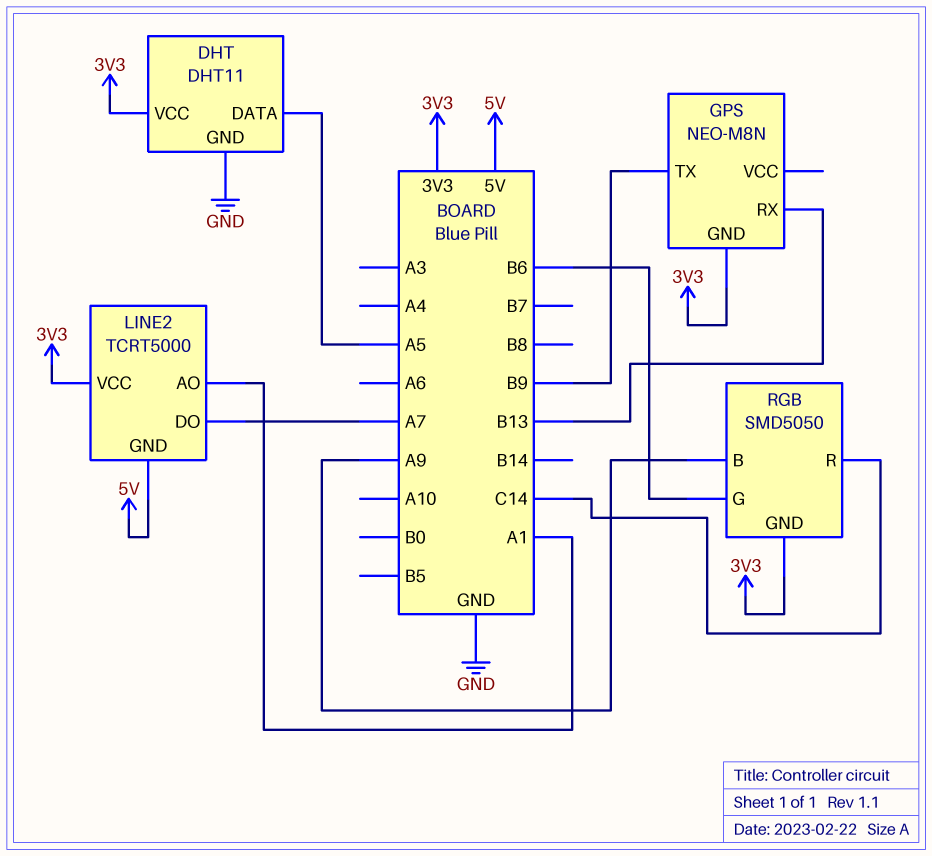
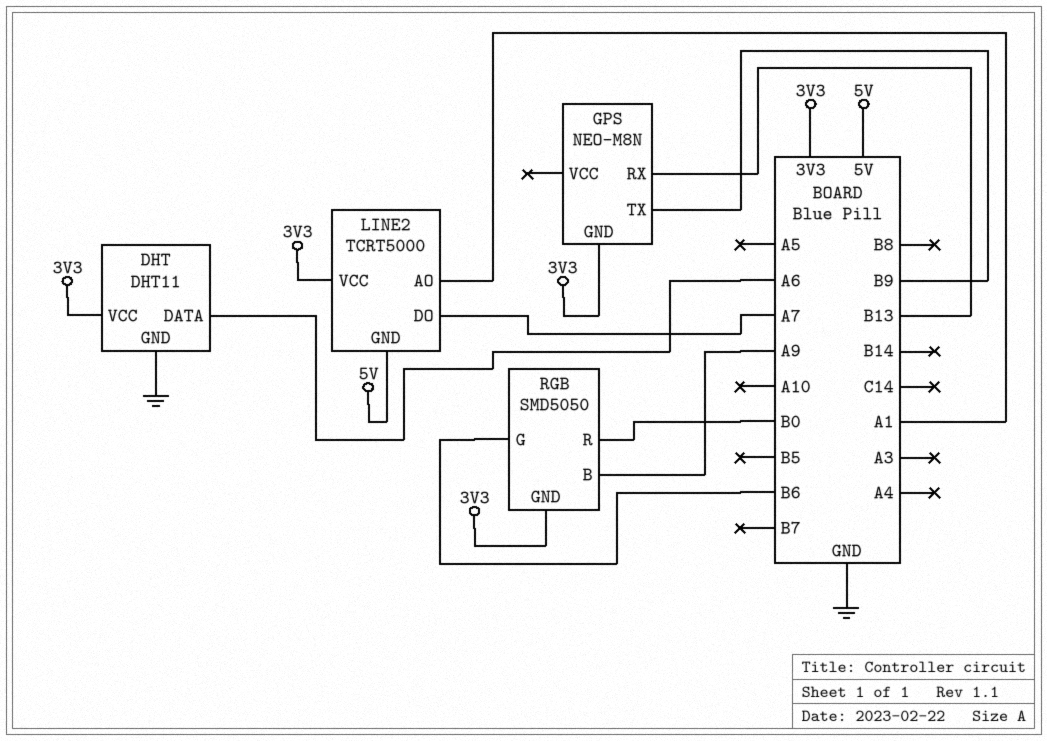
DHT pin DATA: A5 -> A6
RGB pin R: C14 -> B0

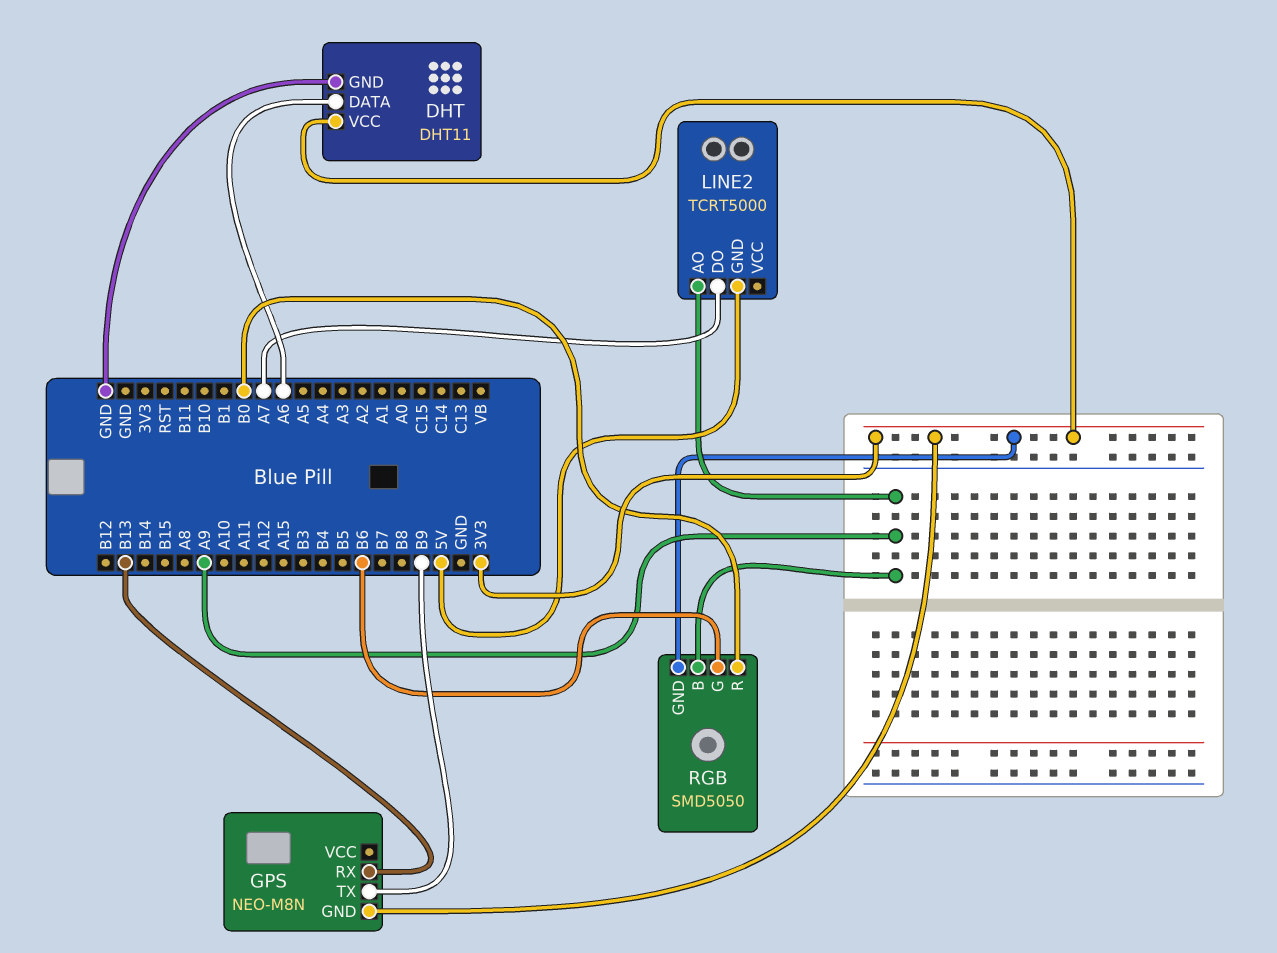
LINE2 pin AO: A1 -> A9
LINE2 pin VCC: 3V3 -> none

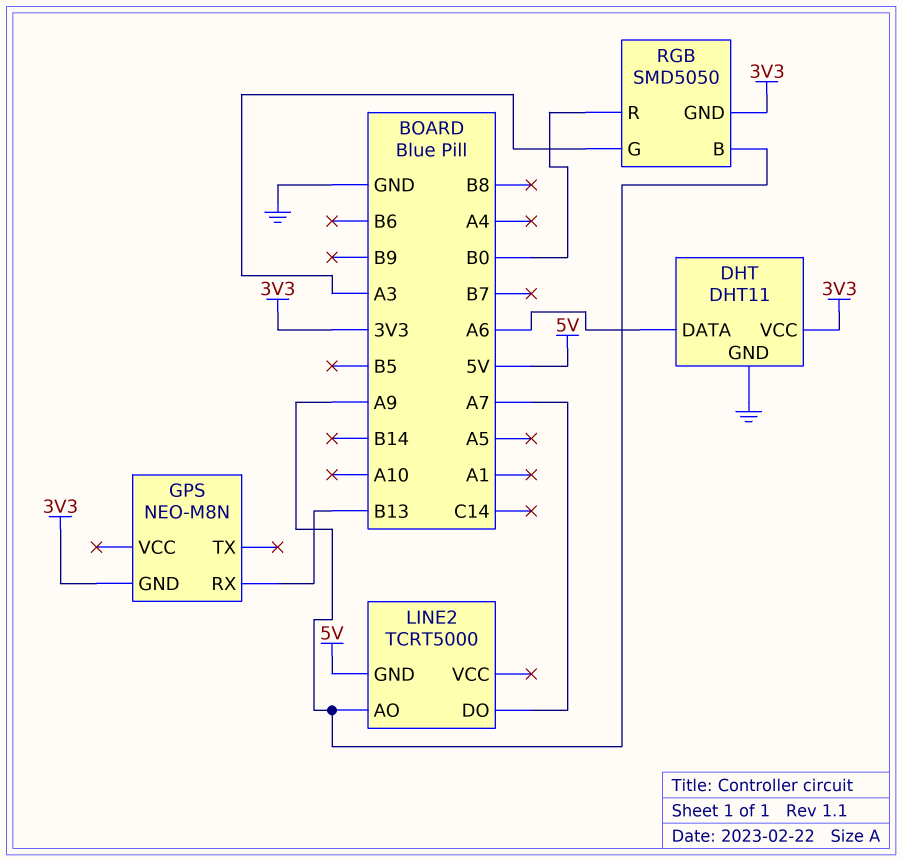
GPS pin TX: B9 -> none
RGB pin G: B6 -> A3

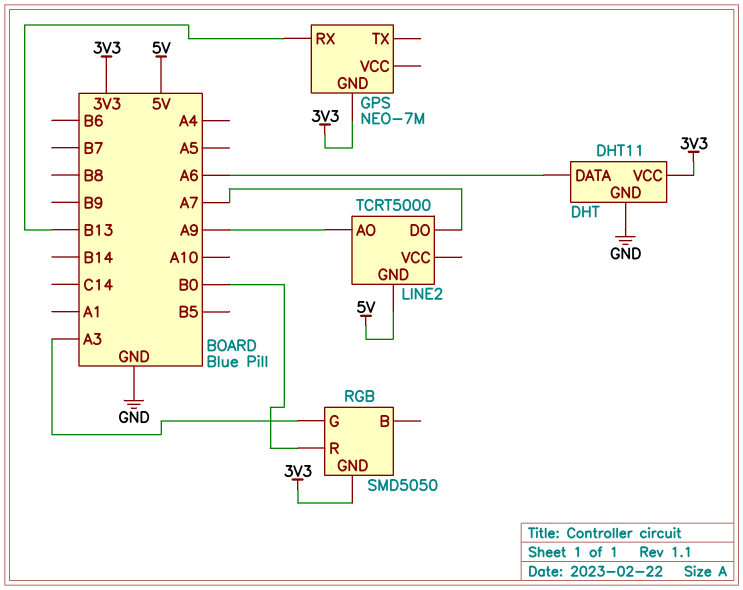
GPS: NEO-M8N -> NEO-7M
RGB pin B: A9 -> none

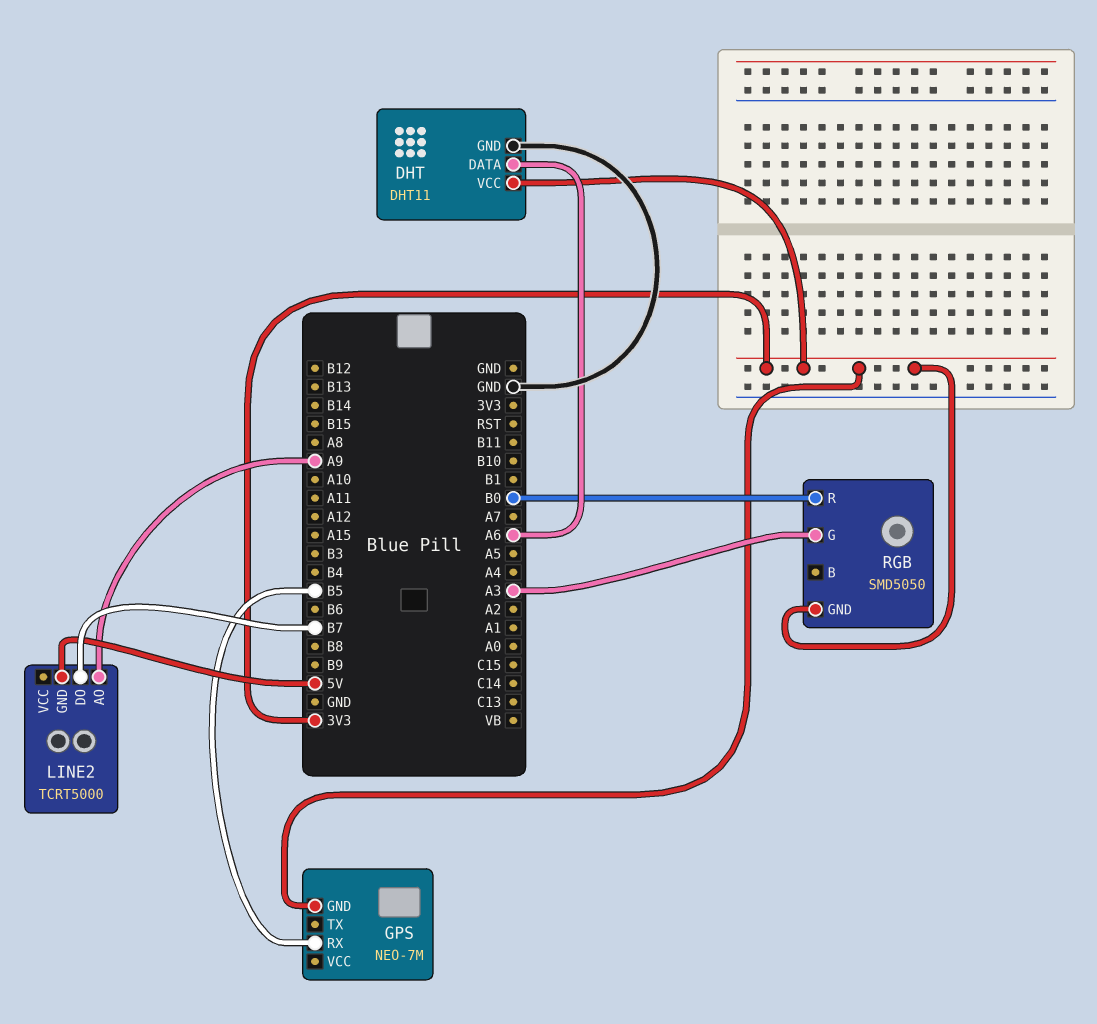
GPS pin RX: B13 -> B5
LINE2 pin DO: A7 -> B7

